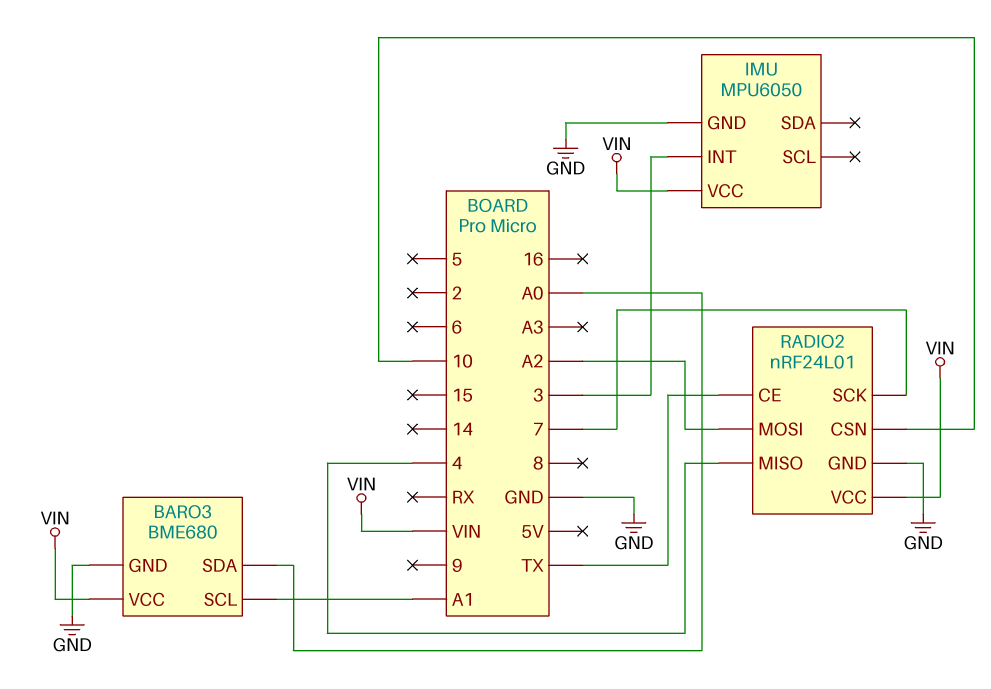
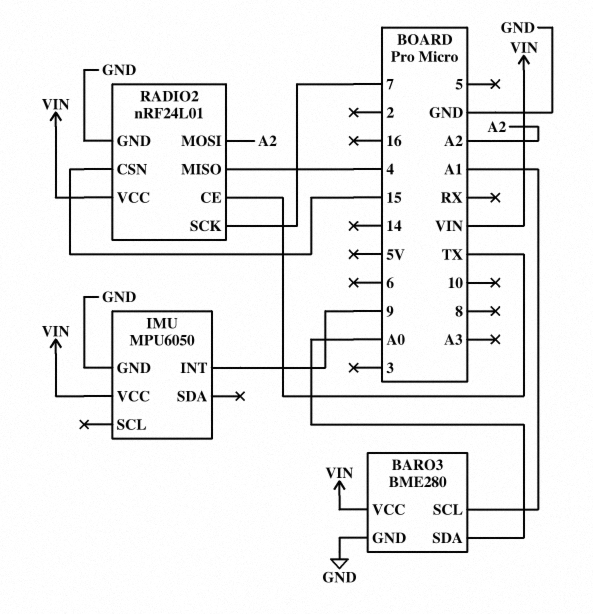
BARO3: BME680 -> BME280
IMU pin INT: 3 -> 9
RADIO2 pin CSN: 10 -> 15

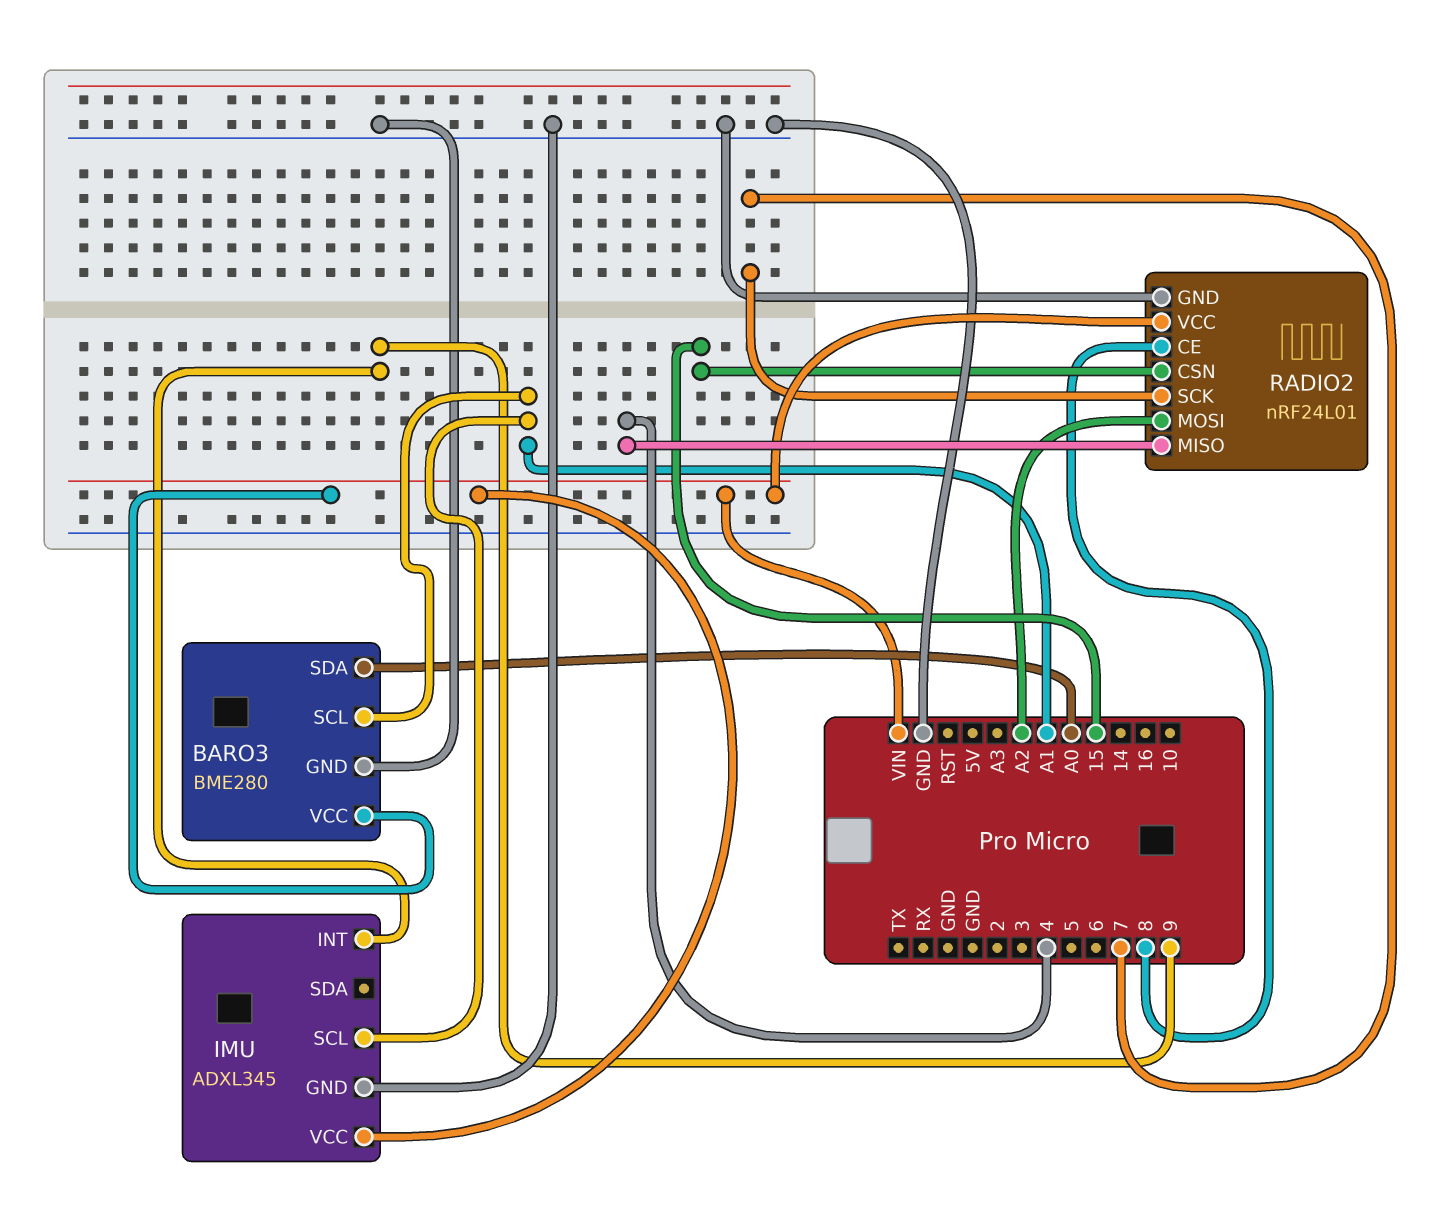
IMU: MPU6050 -> ADXL345
IMU pin SCL: none -> A1
RADIO2 pin CE: TX -> 8

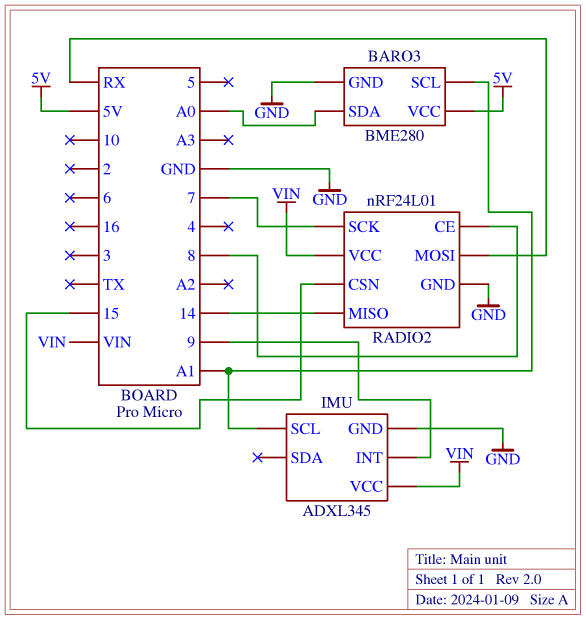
BARO3 pin VCC: VIN -> 5V
RADIO2 pin MISO: 4 -> 14
RADIO2 pin MOSI: A2 -> RX

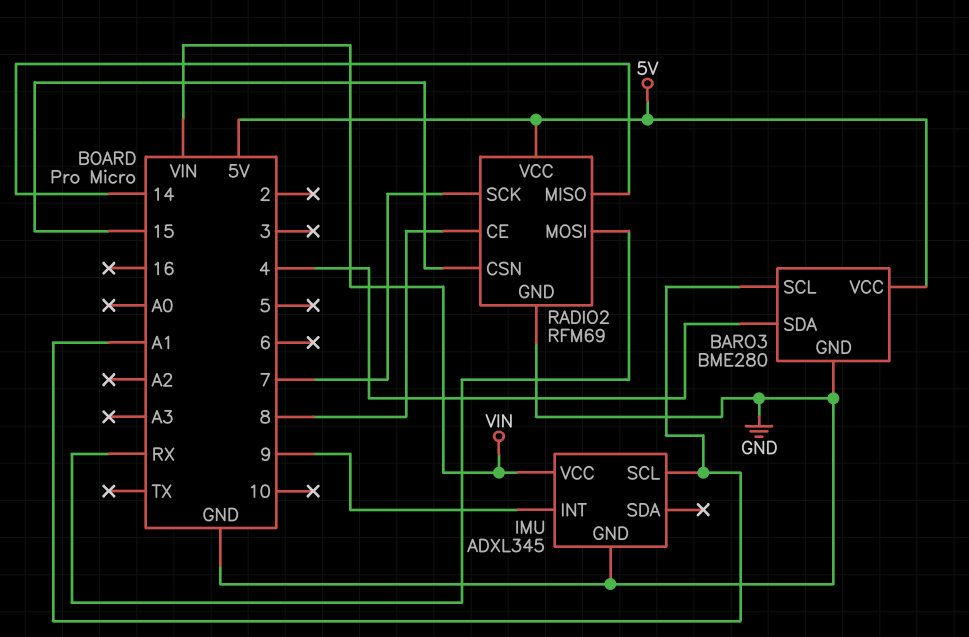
BARO3 pin SDA: A0 -> 4
RADIO2: nRF24L01 -> RFM69
RADIO2 pin VCC: VIN -> 5V

